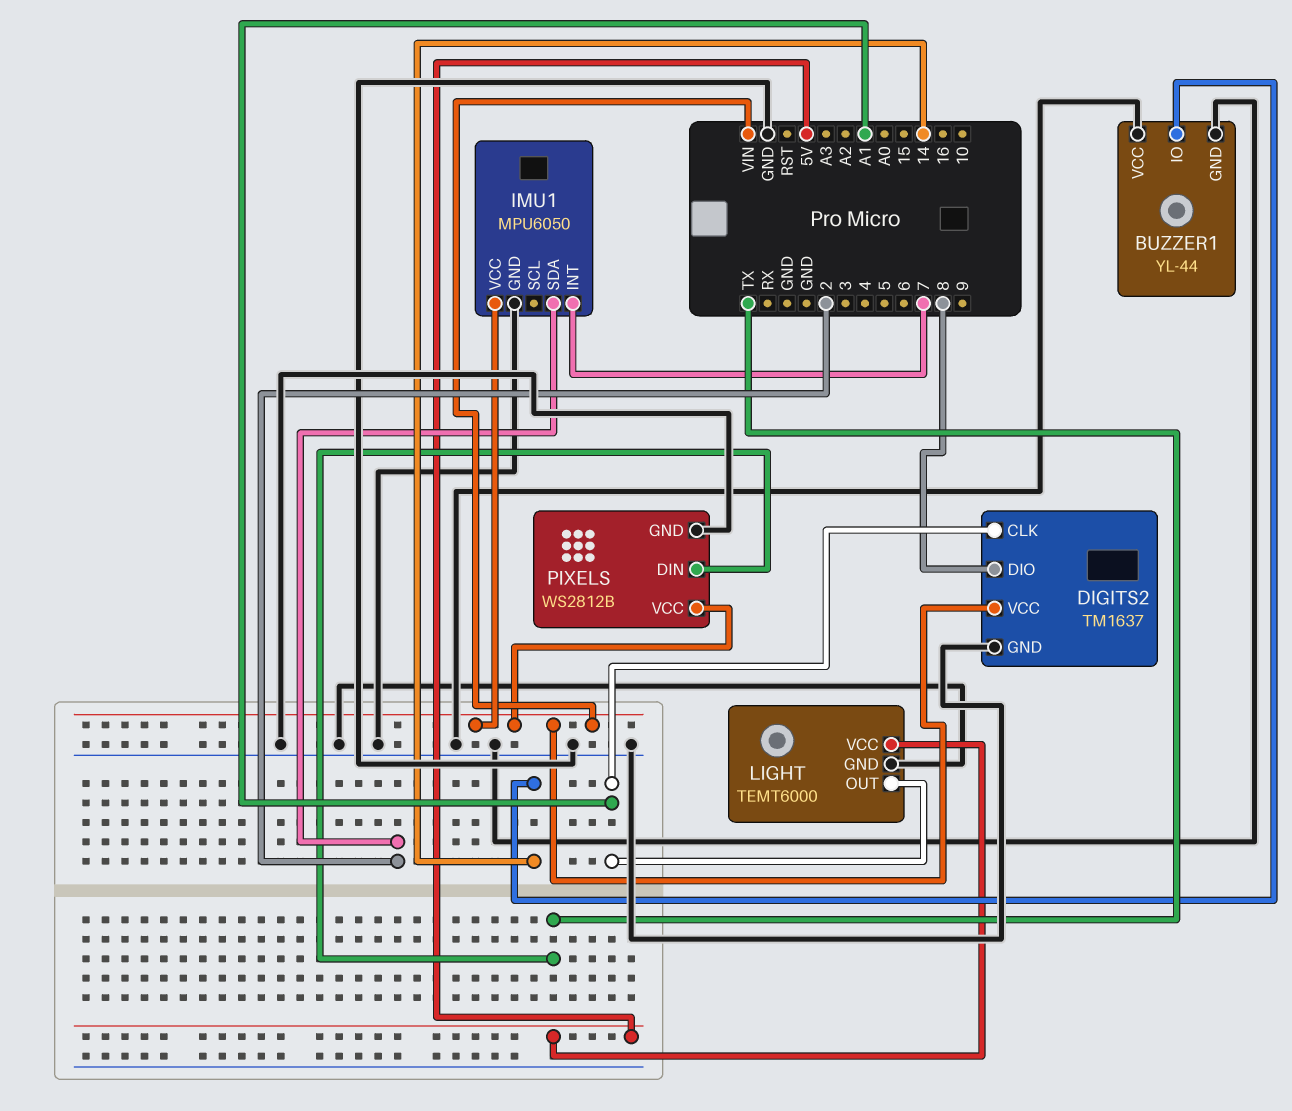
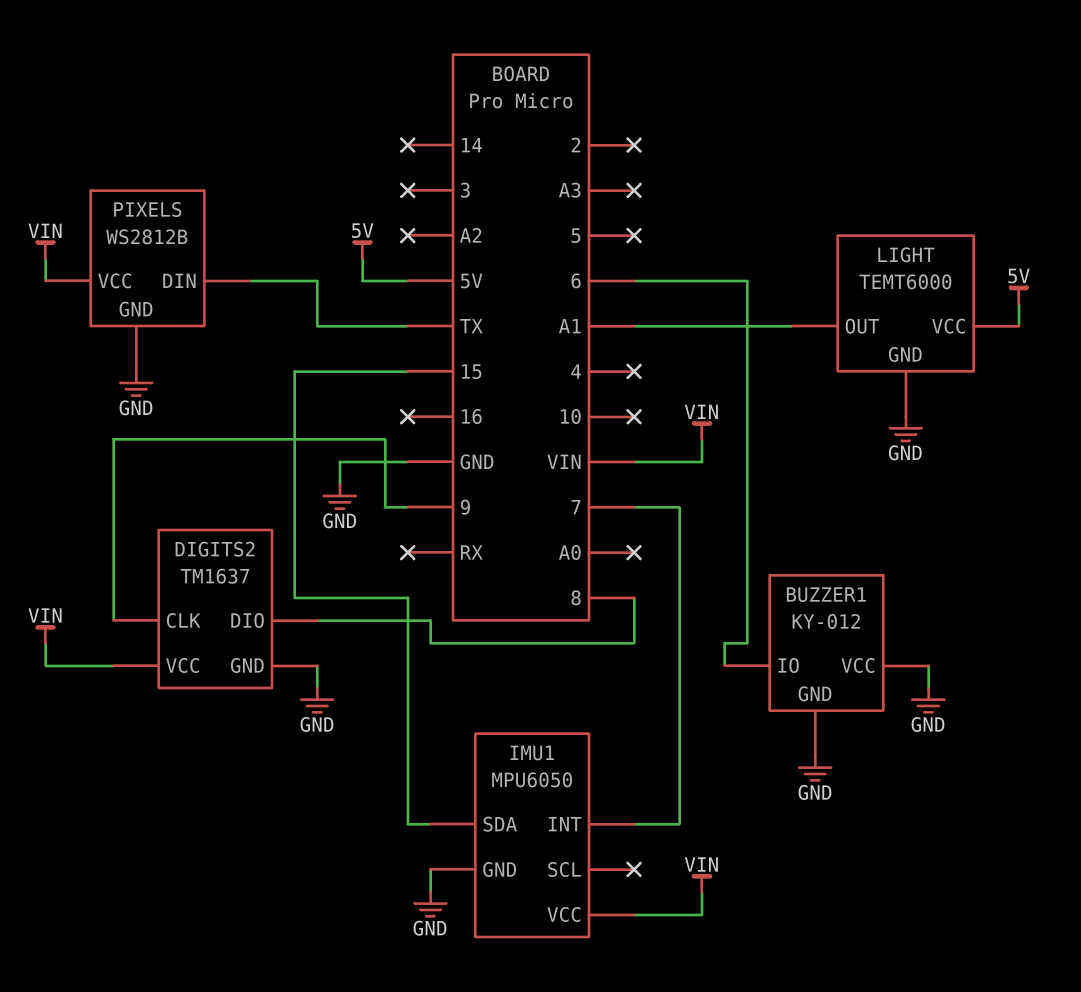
BUZZER1: YL-44 -> KY-012
BUZZER1 pin IO: 14 -> 6
DIGITS2 pin CLK: A1 -> 9
IMU1 pin SDA: 2 -> 15

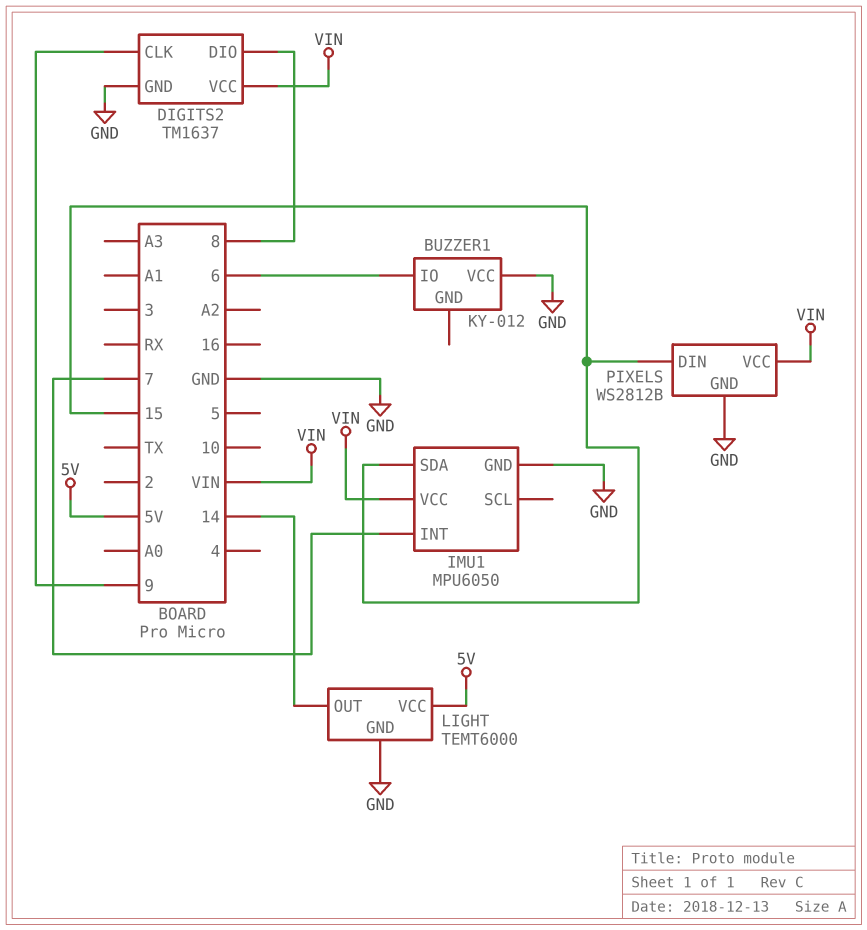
BUZZER1 pin GND: GND -> none
LIGHT pin OUT: A1 -> 14
PIXELS pin DIN: TX -> 15

